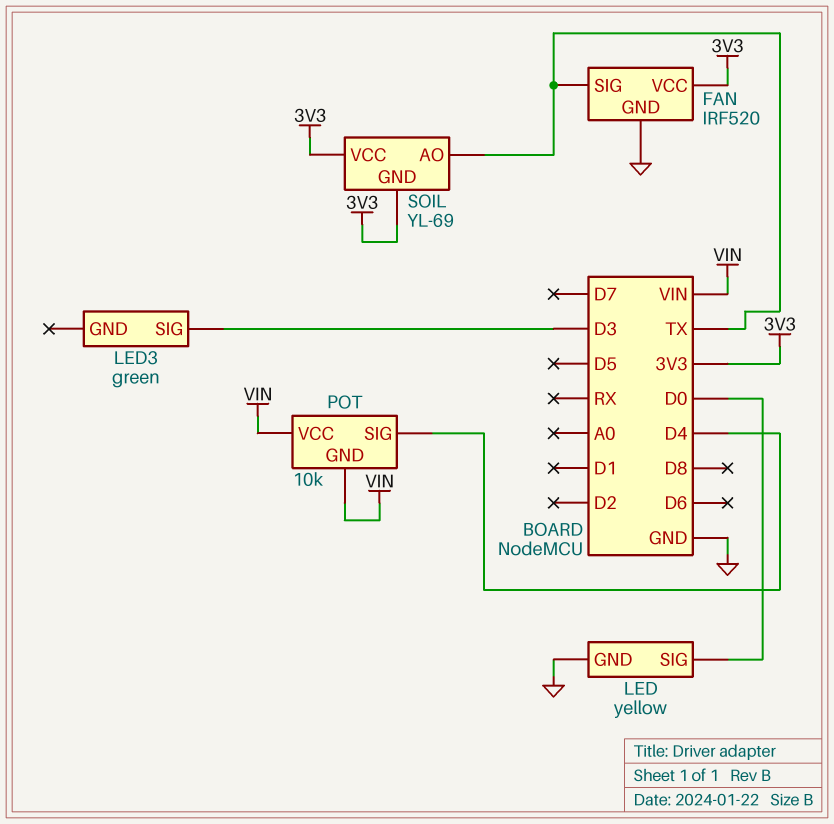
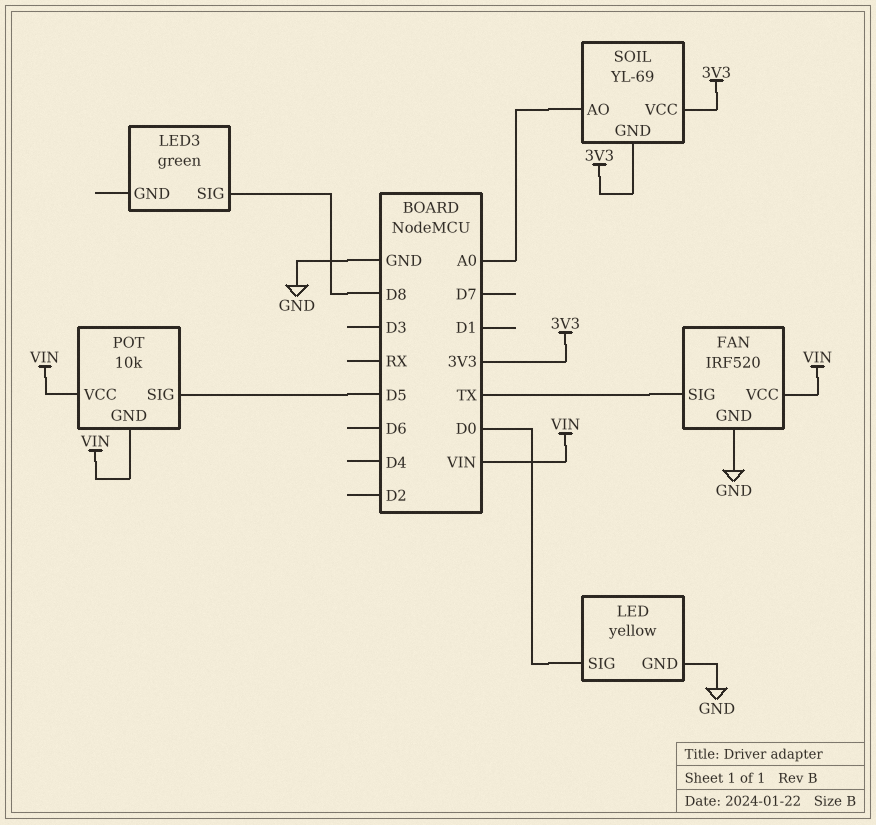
FAN pin VCC: 3V3 -> VIN
LED3 pin SIG: D3 -> D8
POT pin SIG: D4 -> D5
SOIL pin AO: TX -> A0

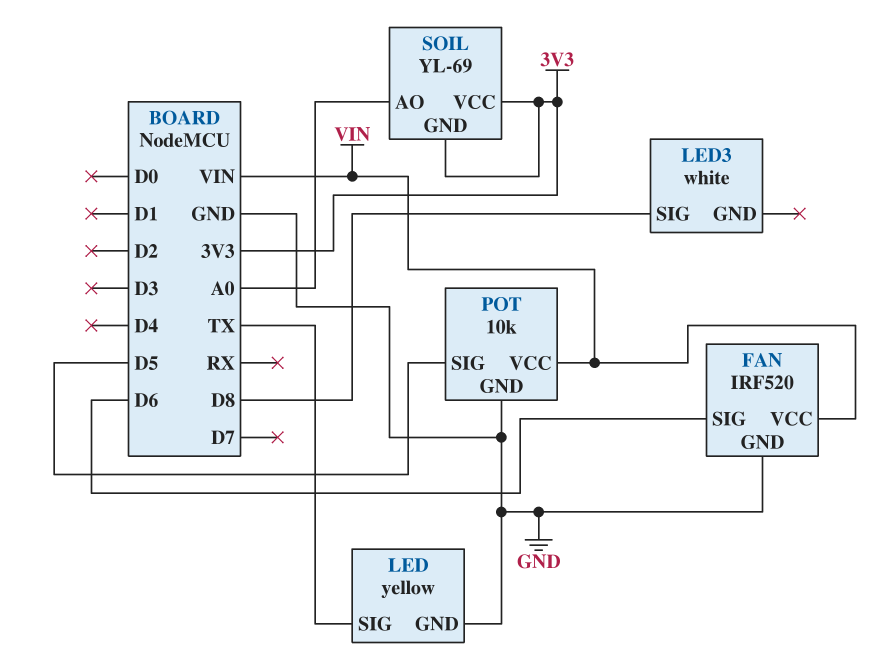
FAN pin SIG: TX -> D6
LED pin SIG: D0 -> TX
LED3: green -> white
POT pin GND: VIN -> GND

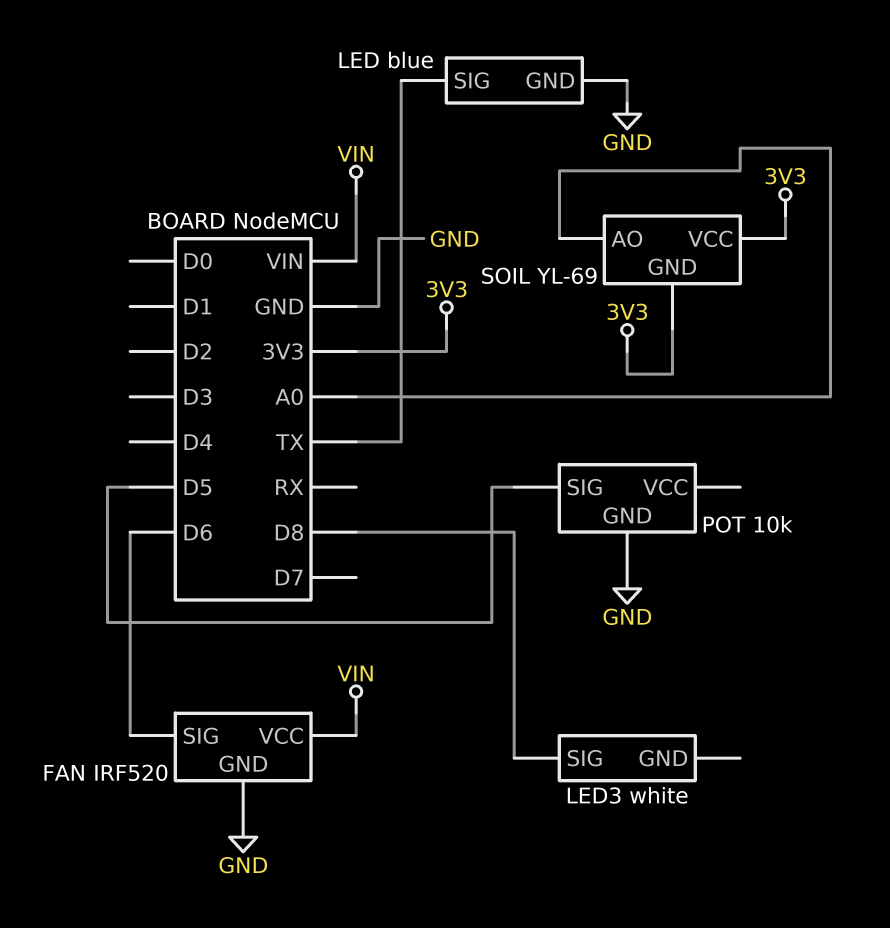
LED: yellow -> blue
POT pin VCC: VIN -> none

